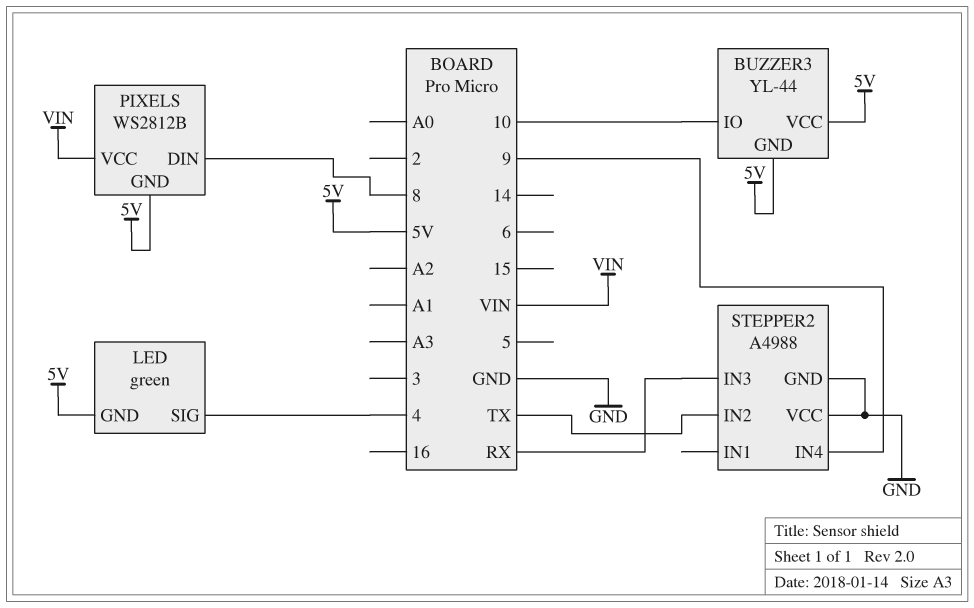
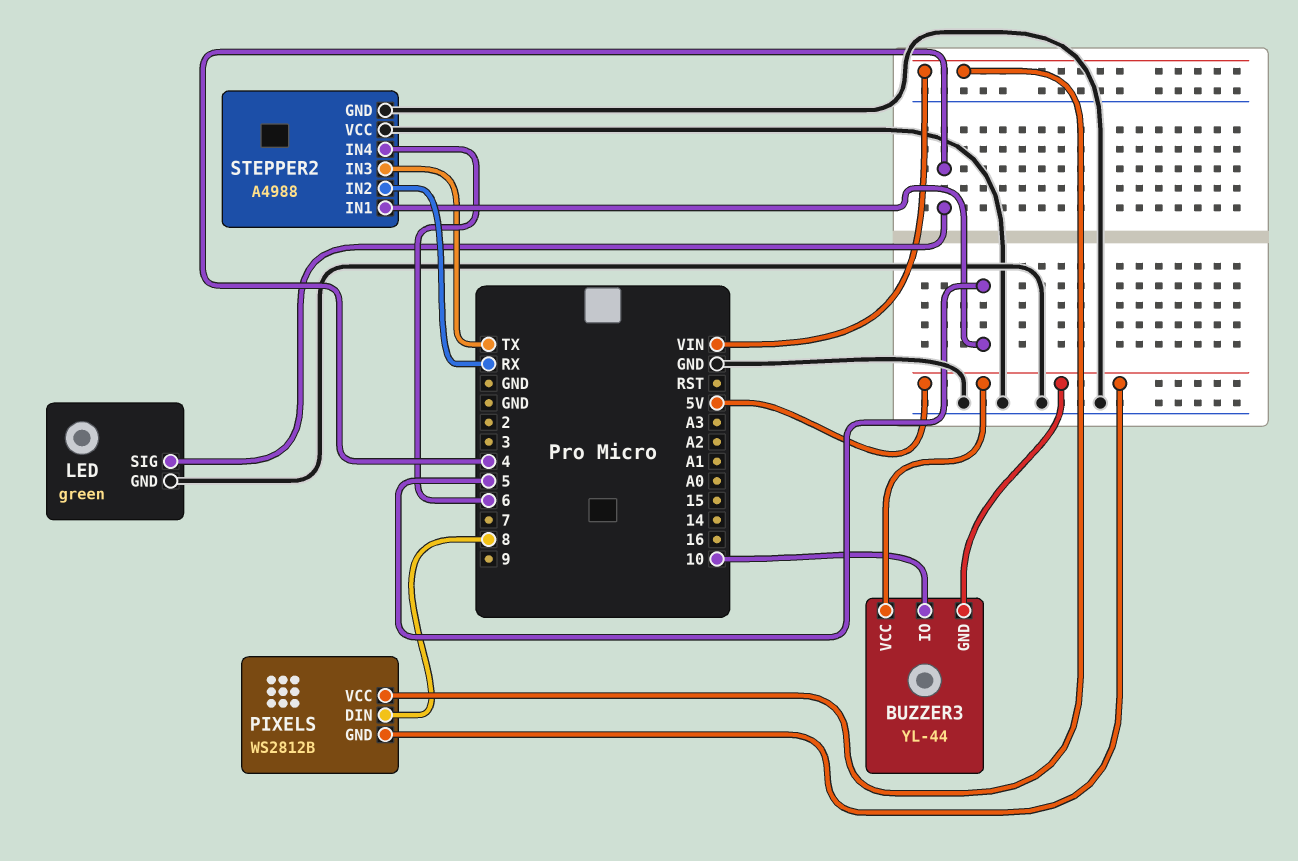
LED pin GND: 5V -> GND
STEPPER2 pin IN1: none -> 5
STEPPER2 pin IN2: TX -> RX
STEPPER2 pin IN3: RX -> TX
STEPPER2 pin IN4: 9 -> 6

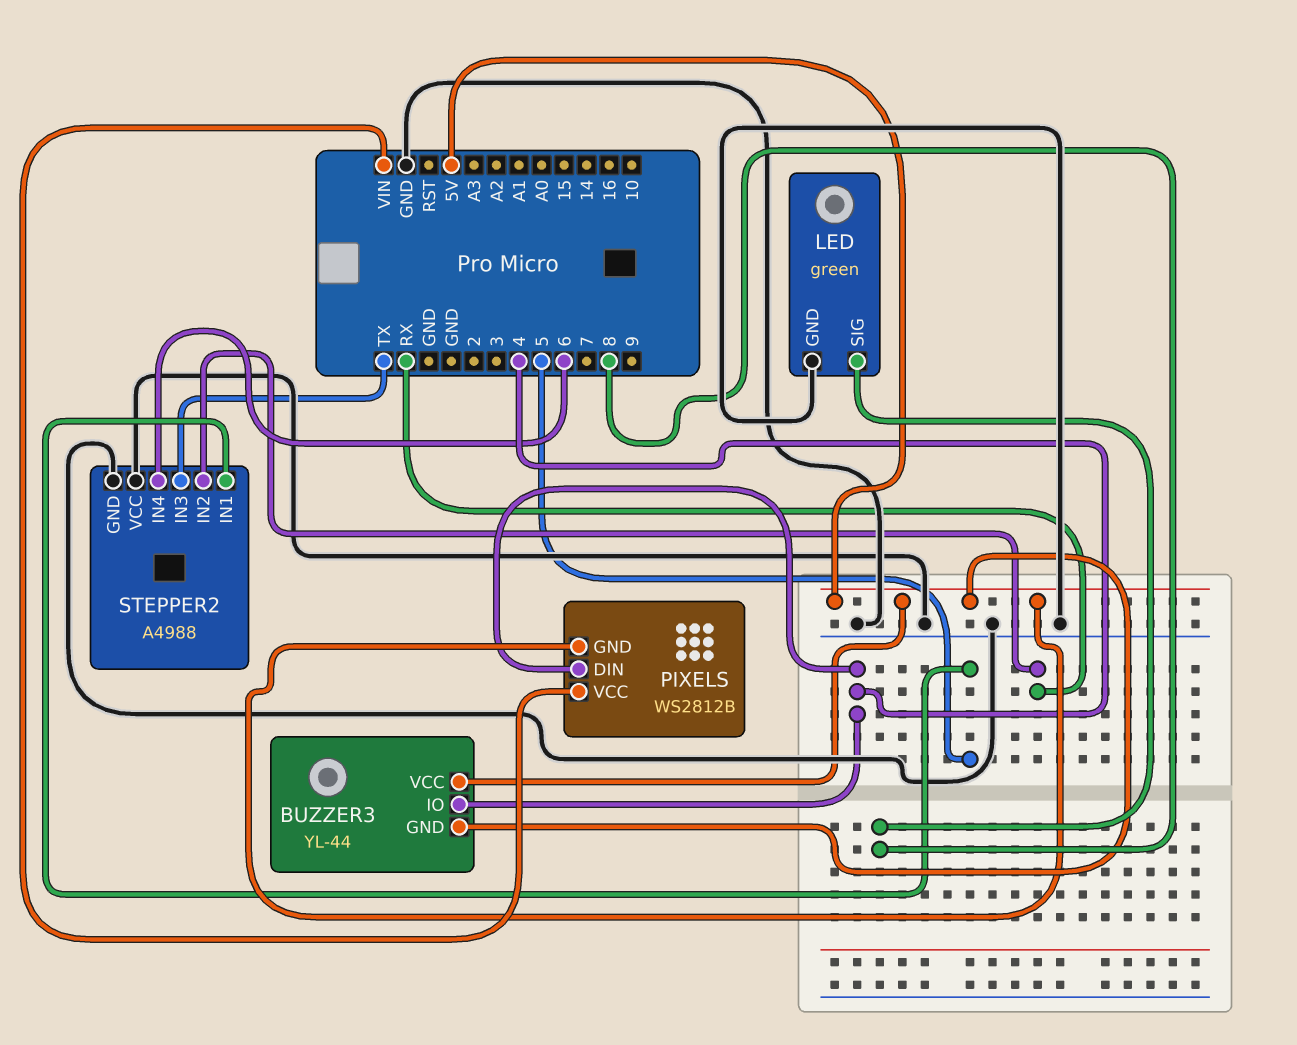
BUZZER3 pin IO: 10 -> 4
LED pin SIG: 4 -> 8
PIXELS pin DIN: 8 -> 4

